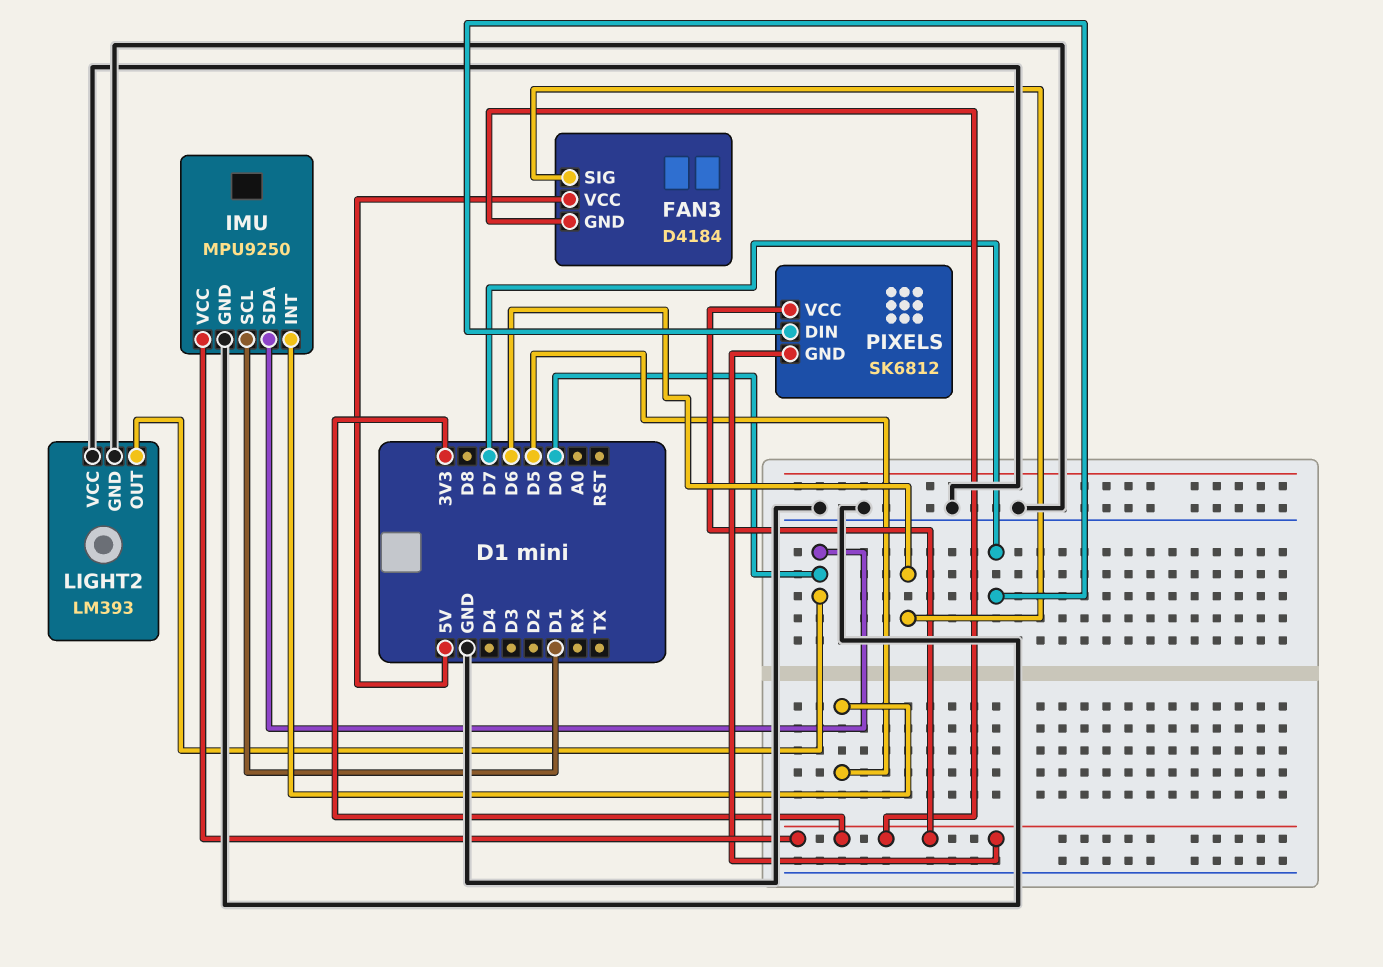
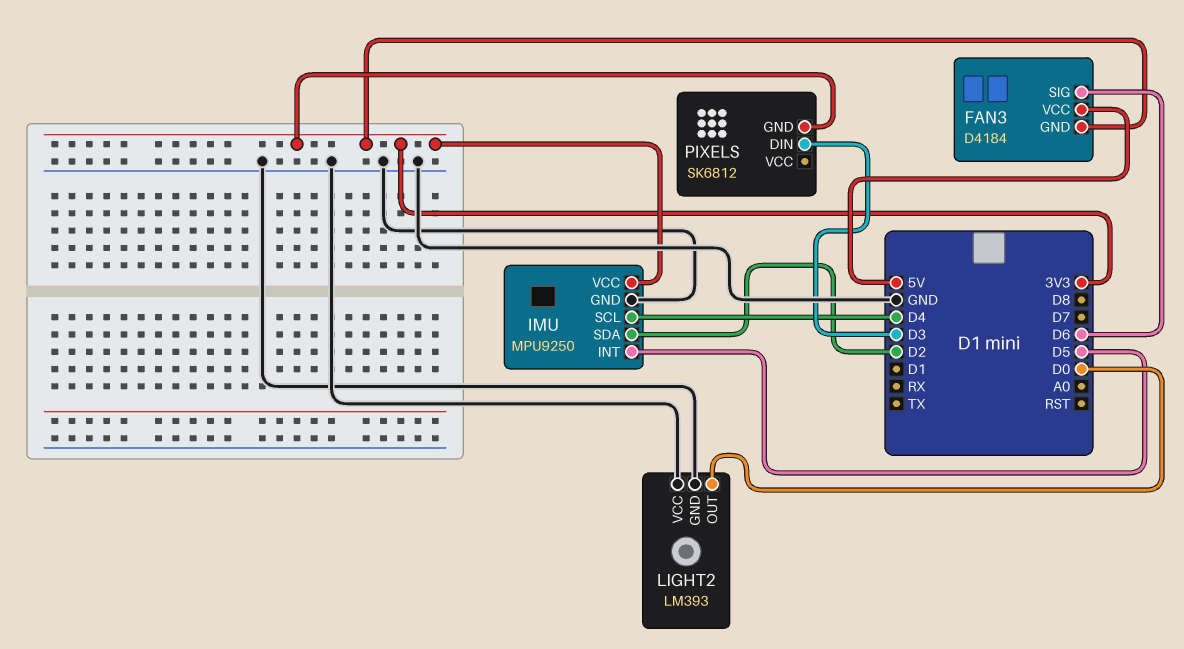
IMU pin SCL: D1 -> D4
IMU pin SDA: D0 -> D2
PIXELS pin DIN: D7 -> D3
PIXELS pin VCC: 3V3 -> none

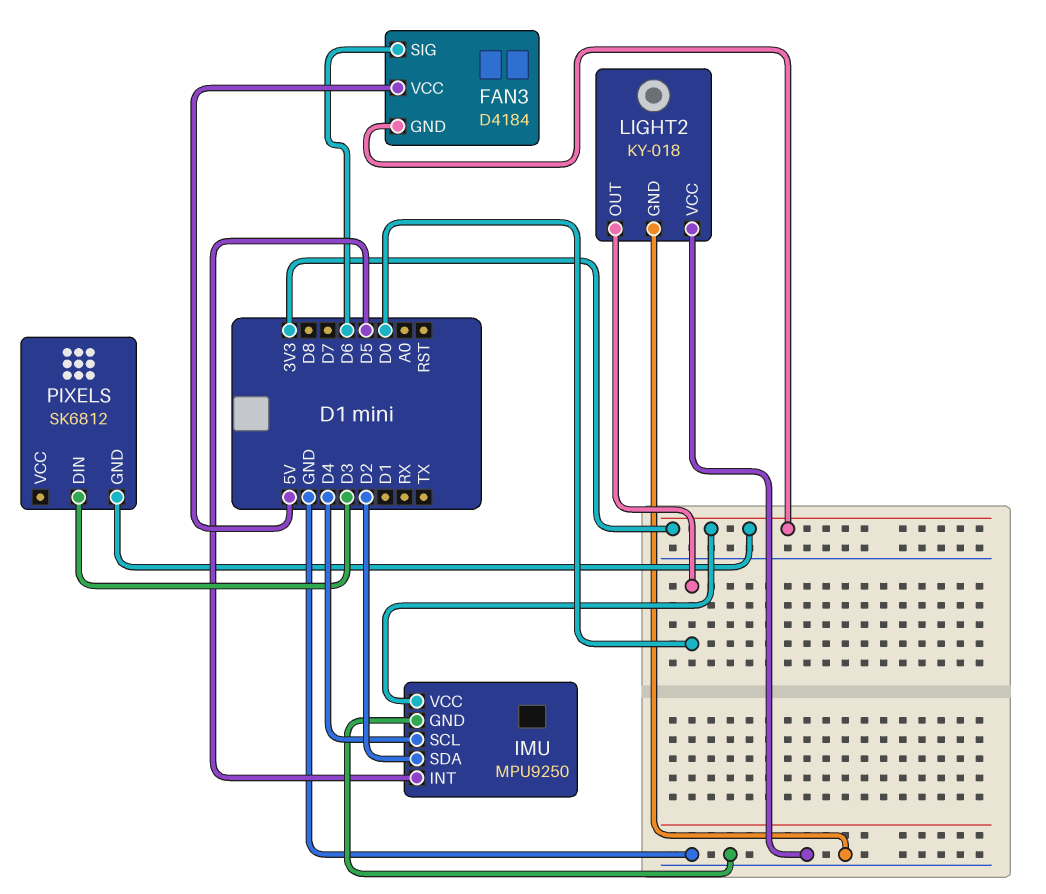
LIGHT2: LM393 -> KY-018

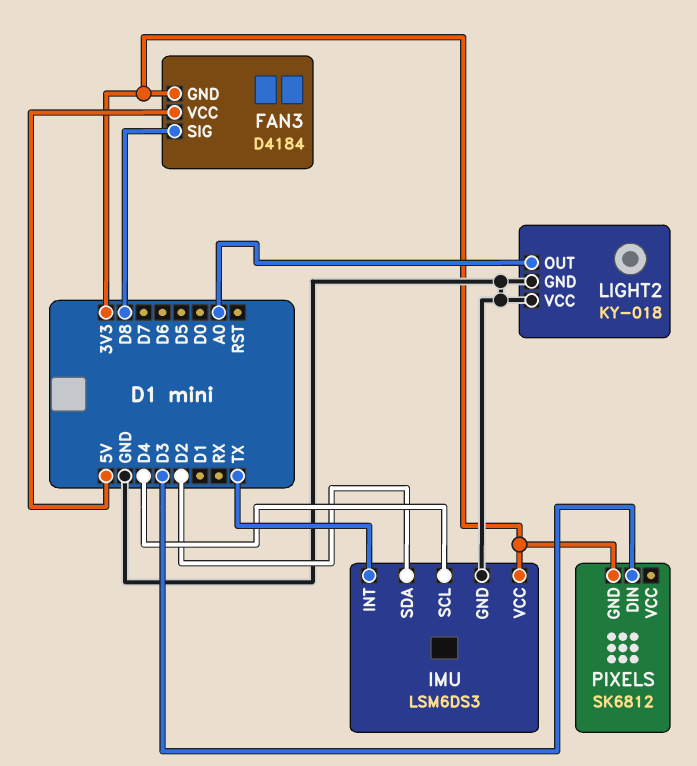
FAN3 pin SIG: D6 -> D8
IMU: MPU9250 -> LSM6DS3
IMU pin INT: D5 -> TX
LIGHT2 pin OUT: D0 -> A0

